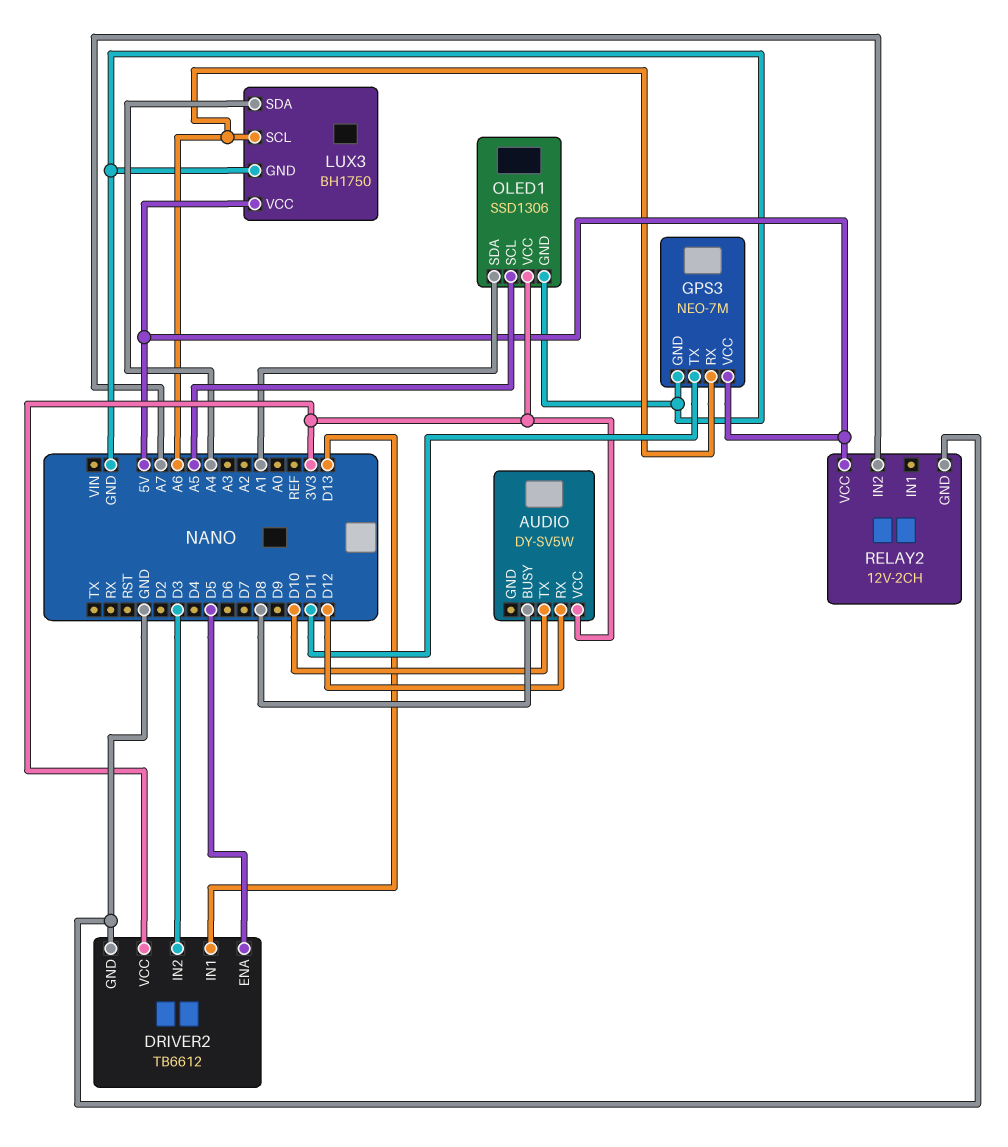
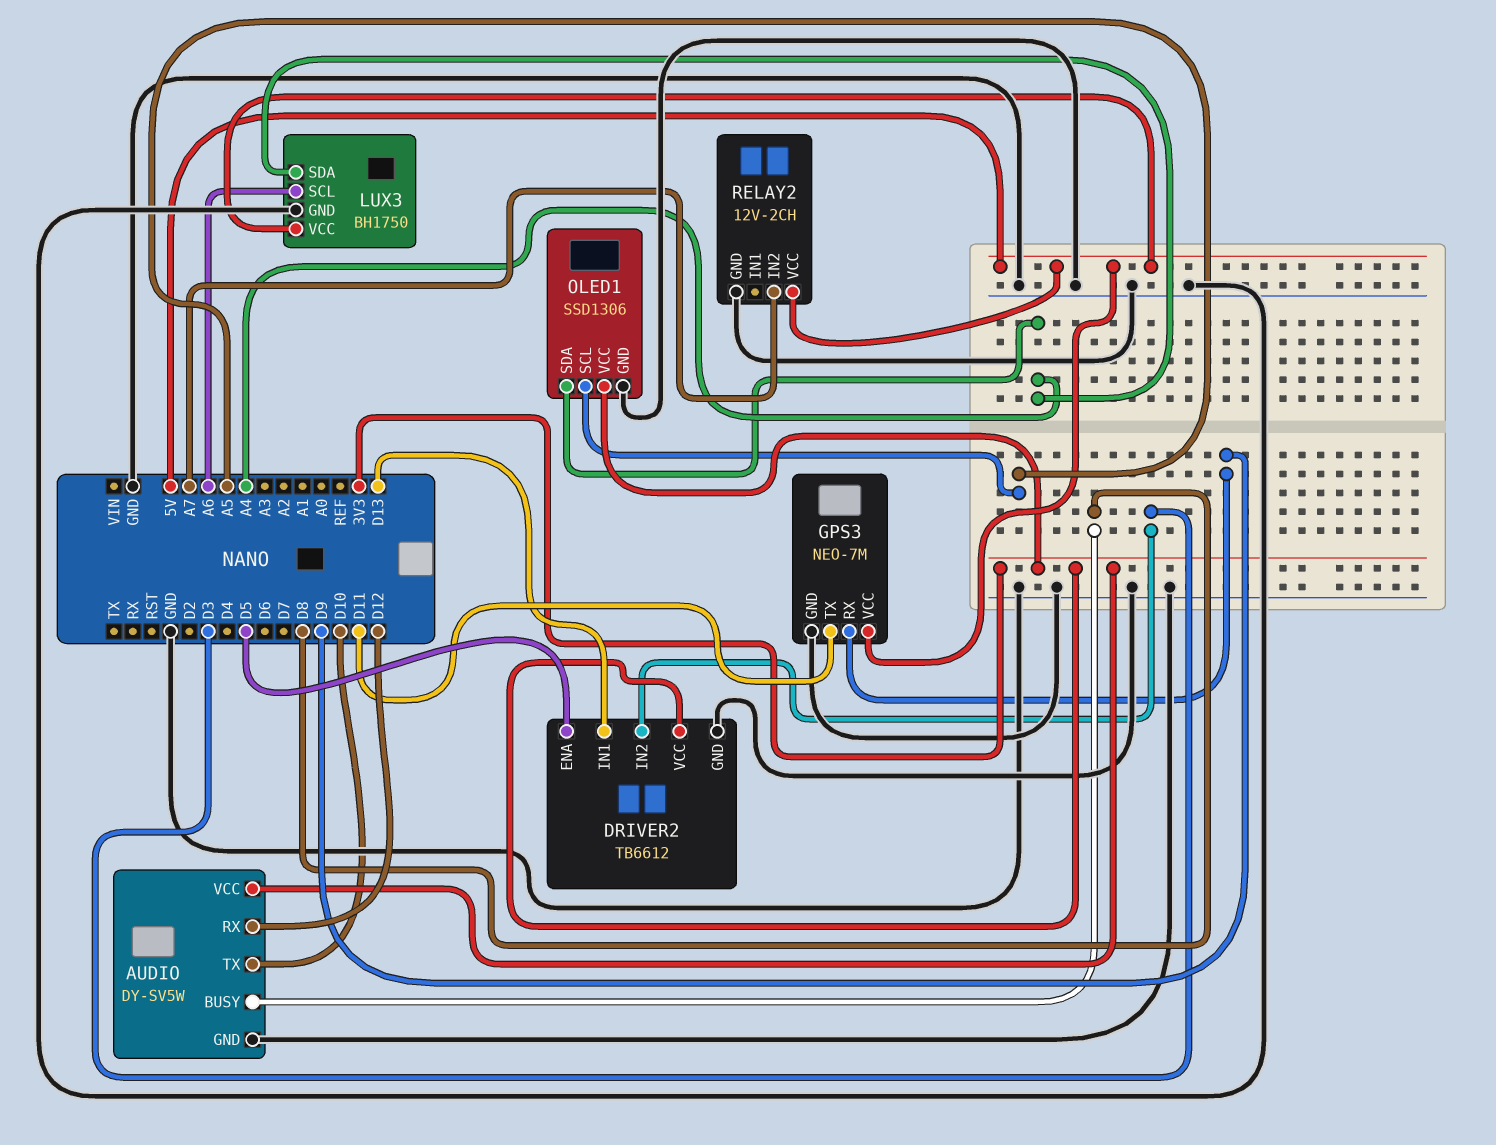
AUDIO pin GND: none -> GND
GPS3 pin RX: A6 -> D9
OLED1 pin SDA: A1 -> A4

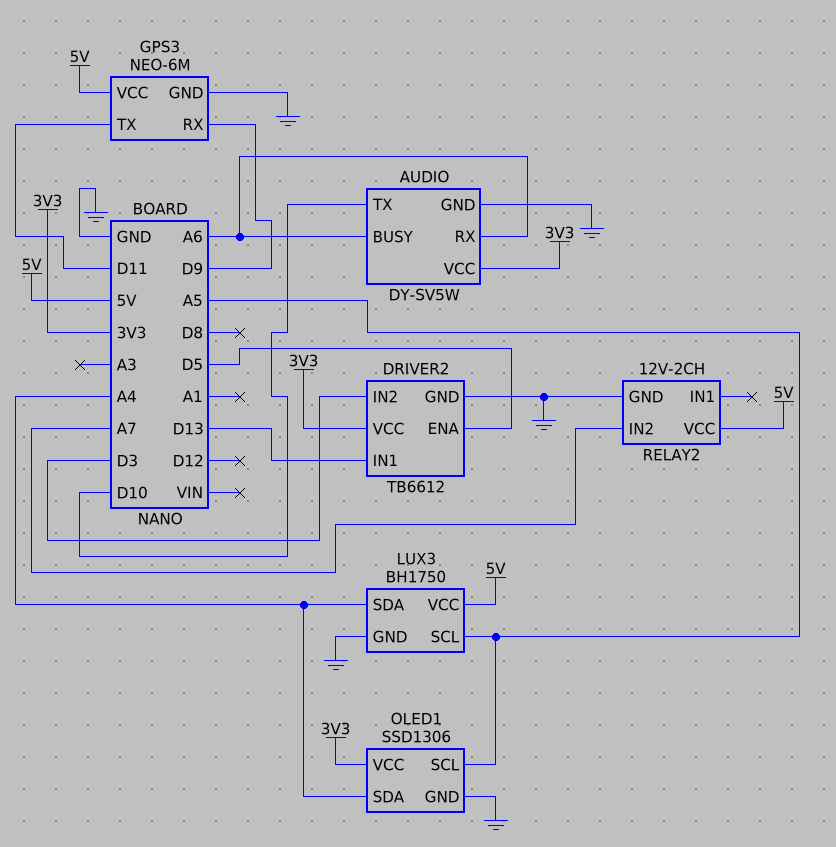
AUDIO pin BUSY: D8 -> A6
AUDIO pin RX: D12 -> A6
GPS3: NEO-7M -> NEO-6M
LUX3 pin SCL: A6 -> A5

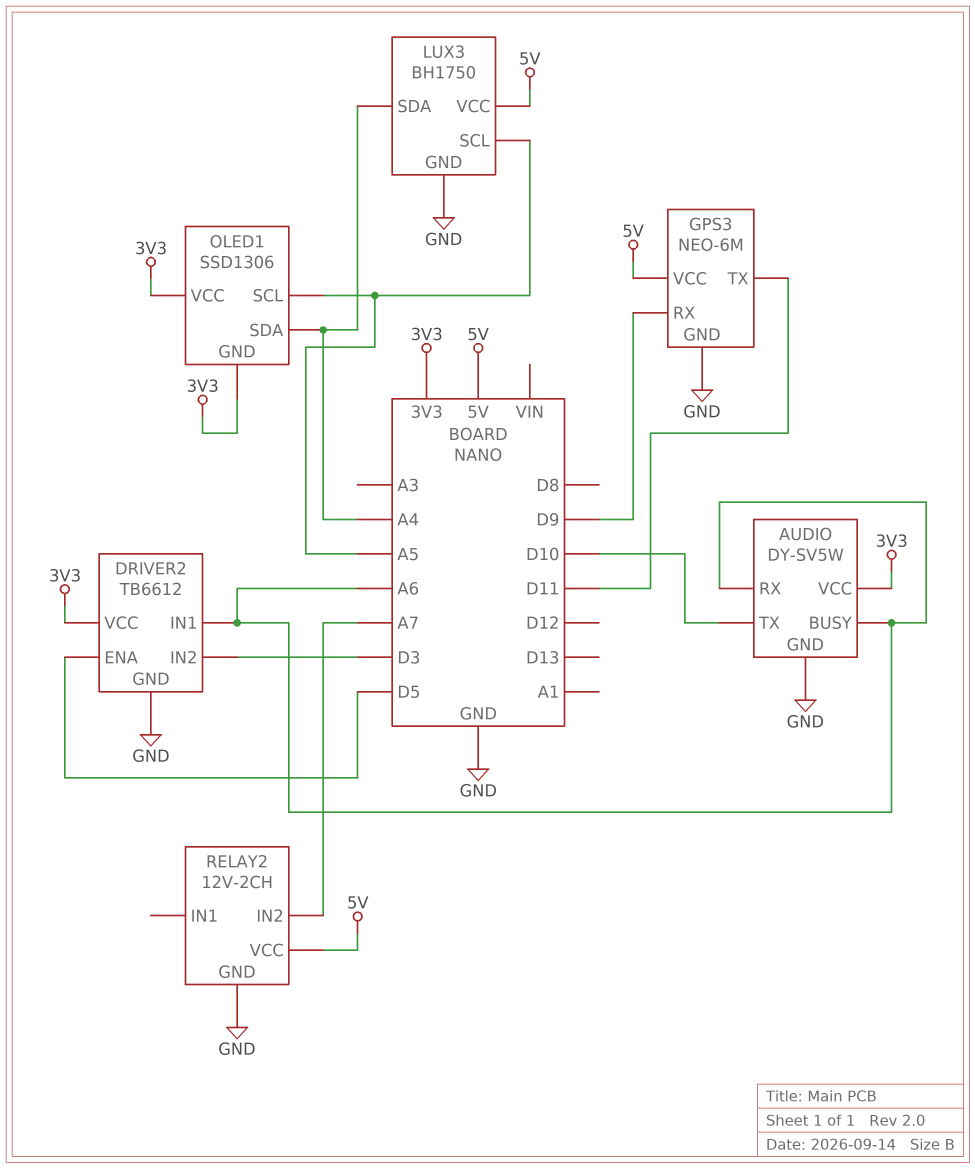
DRIVER2 pin IN1: D13 -> A6
OLED1 pin GND: GND -> 3V3

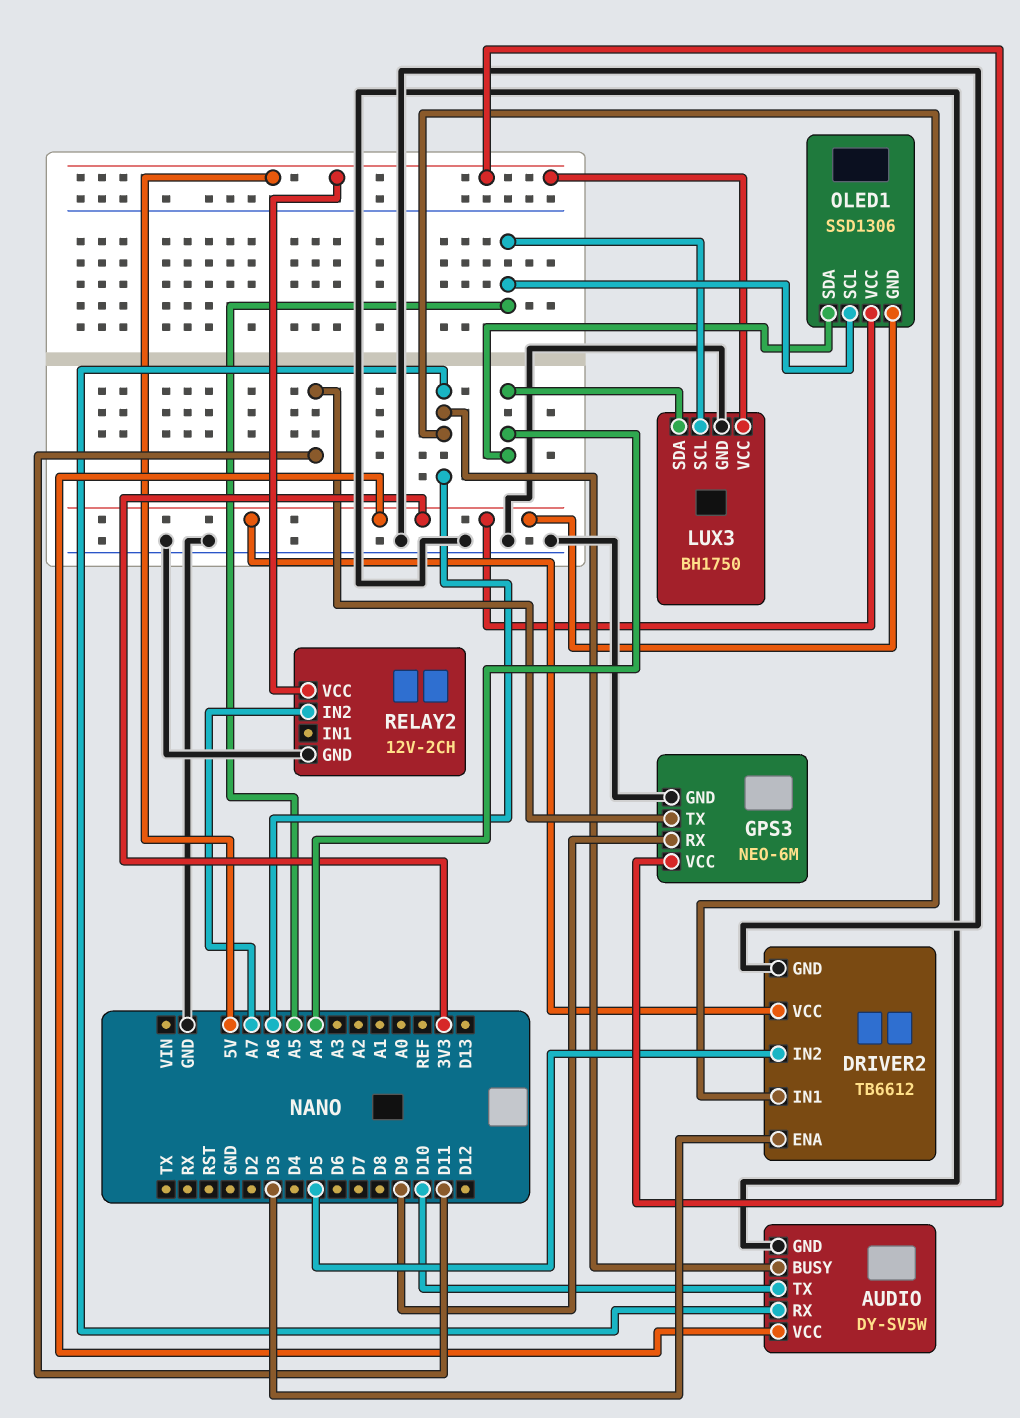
DRIVER2 pin ENA: D5 -> D3
DRIVER2 pin IN2: D3 -> D5

